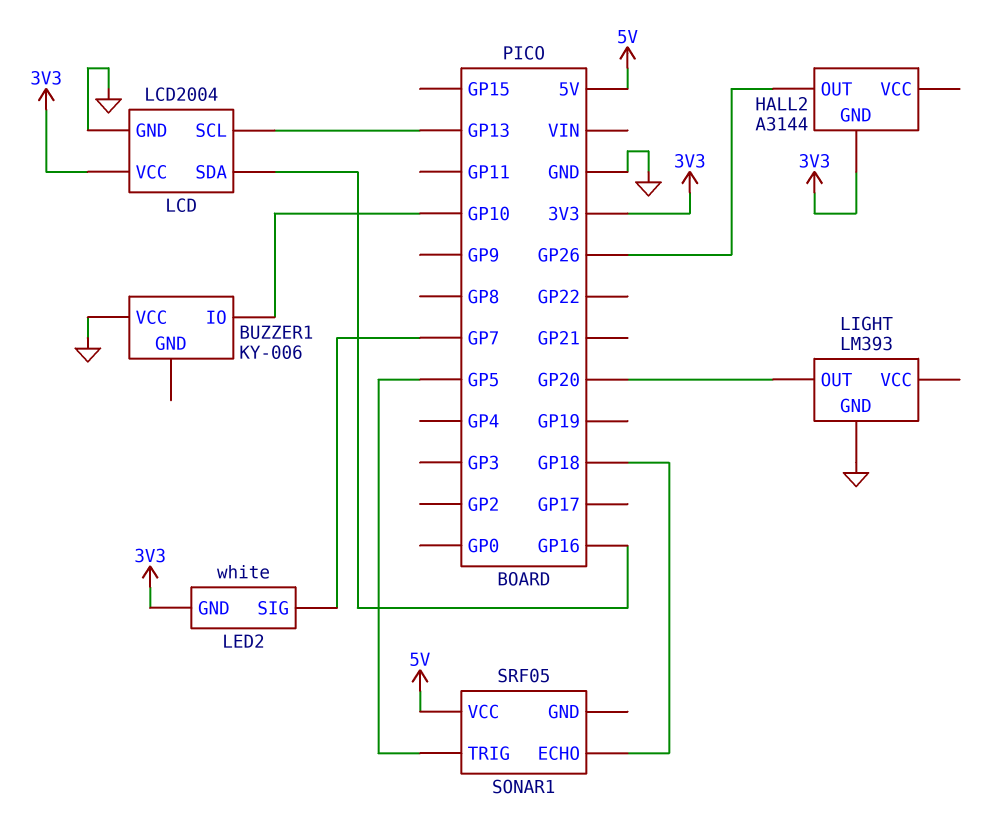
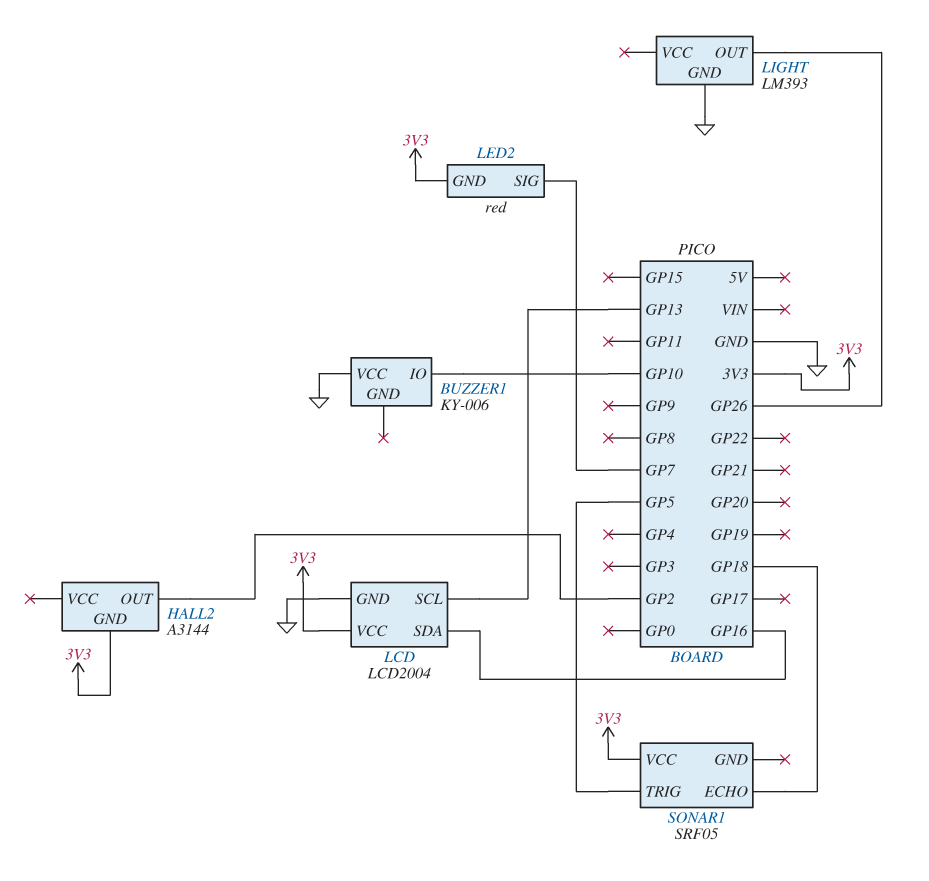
HALL2 pin OUT: GP26 -> GP2
LED2: white -> red
LIGHT pin OUT: GP20 -> GP26
SONAR1 pin VCC: 5V -> 3V3

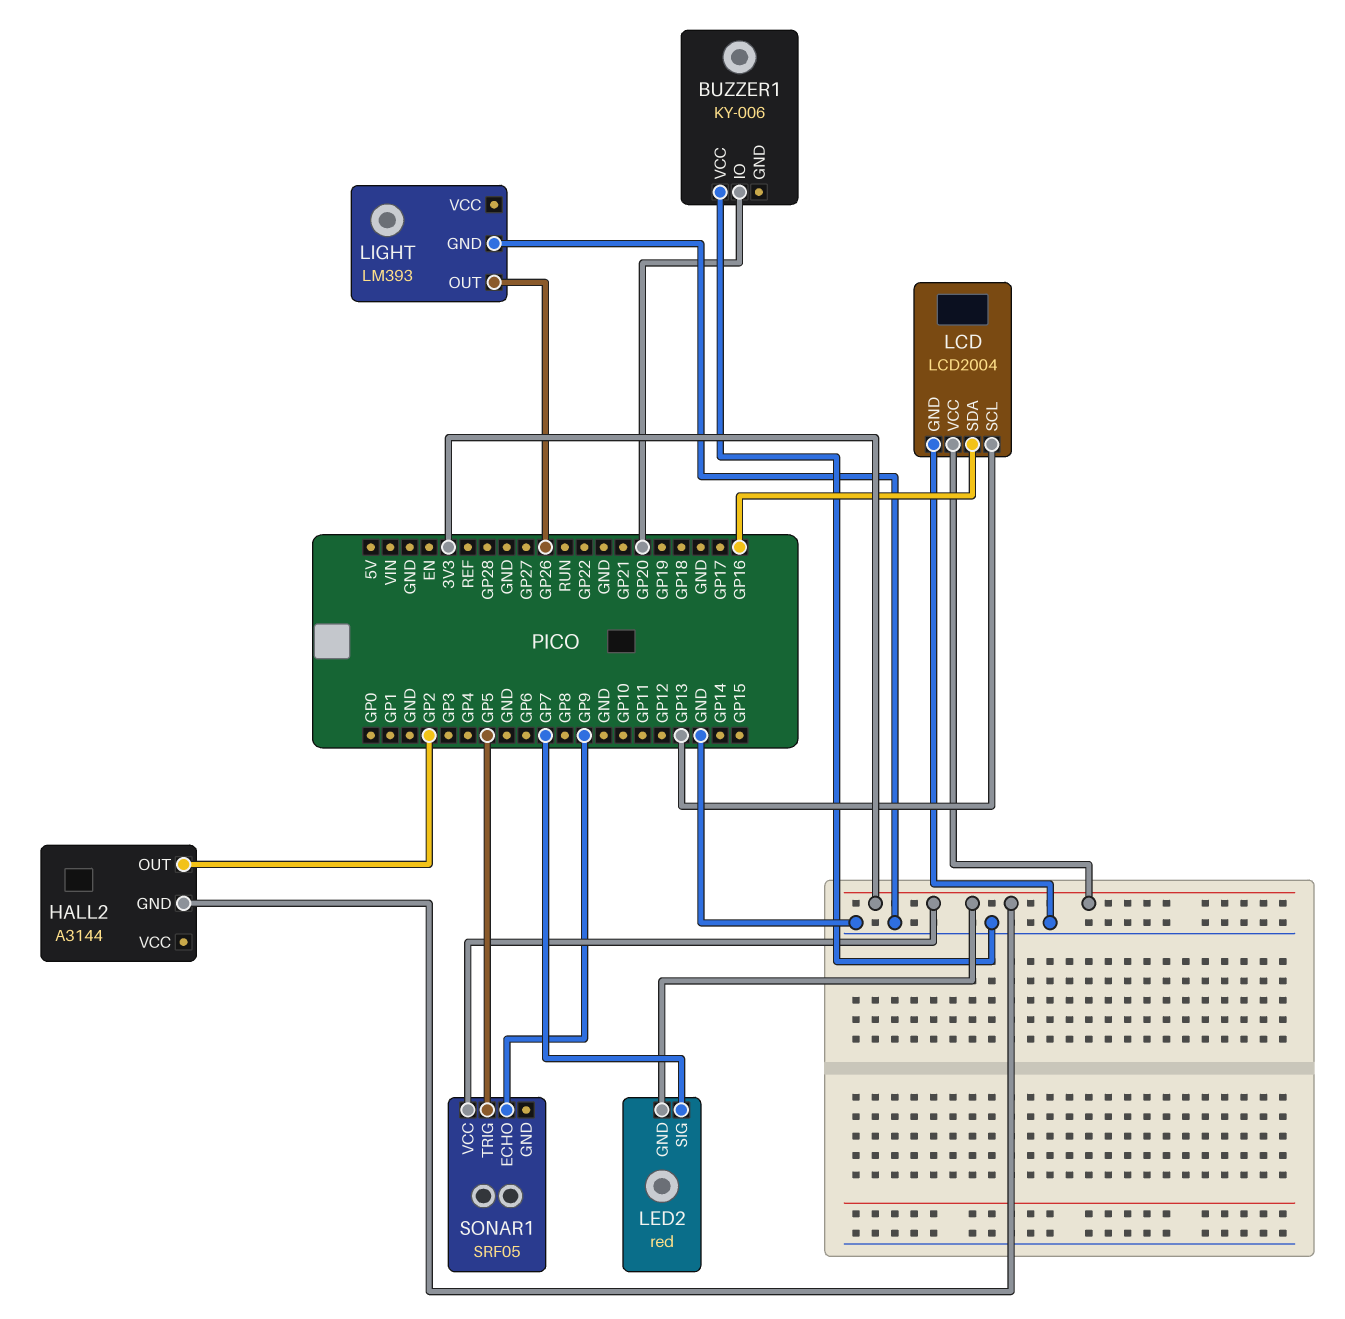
BUZZER1 pin IO: GP10 -> GP20
SONAR1 pin ECHO: GP18 -> GP9

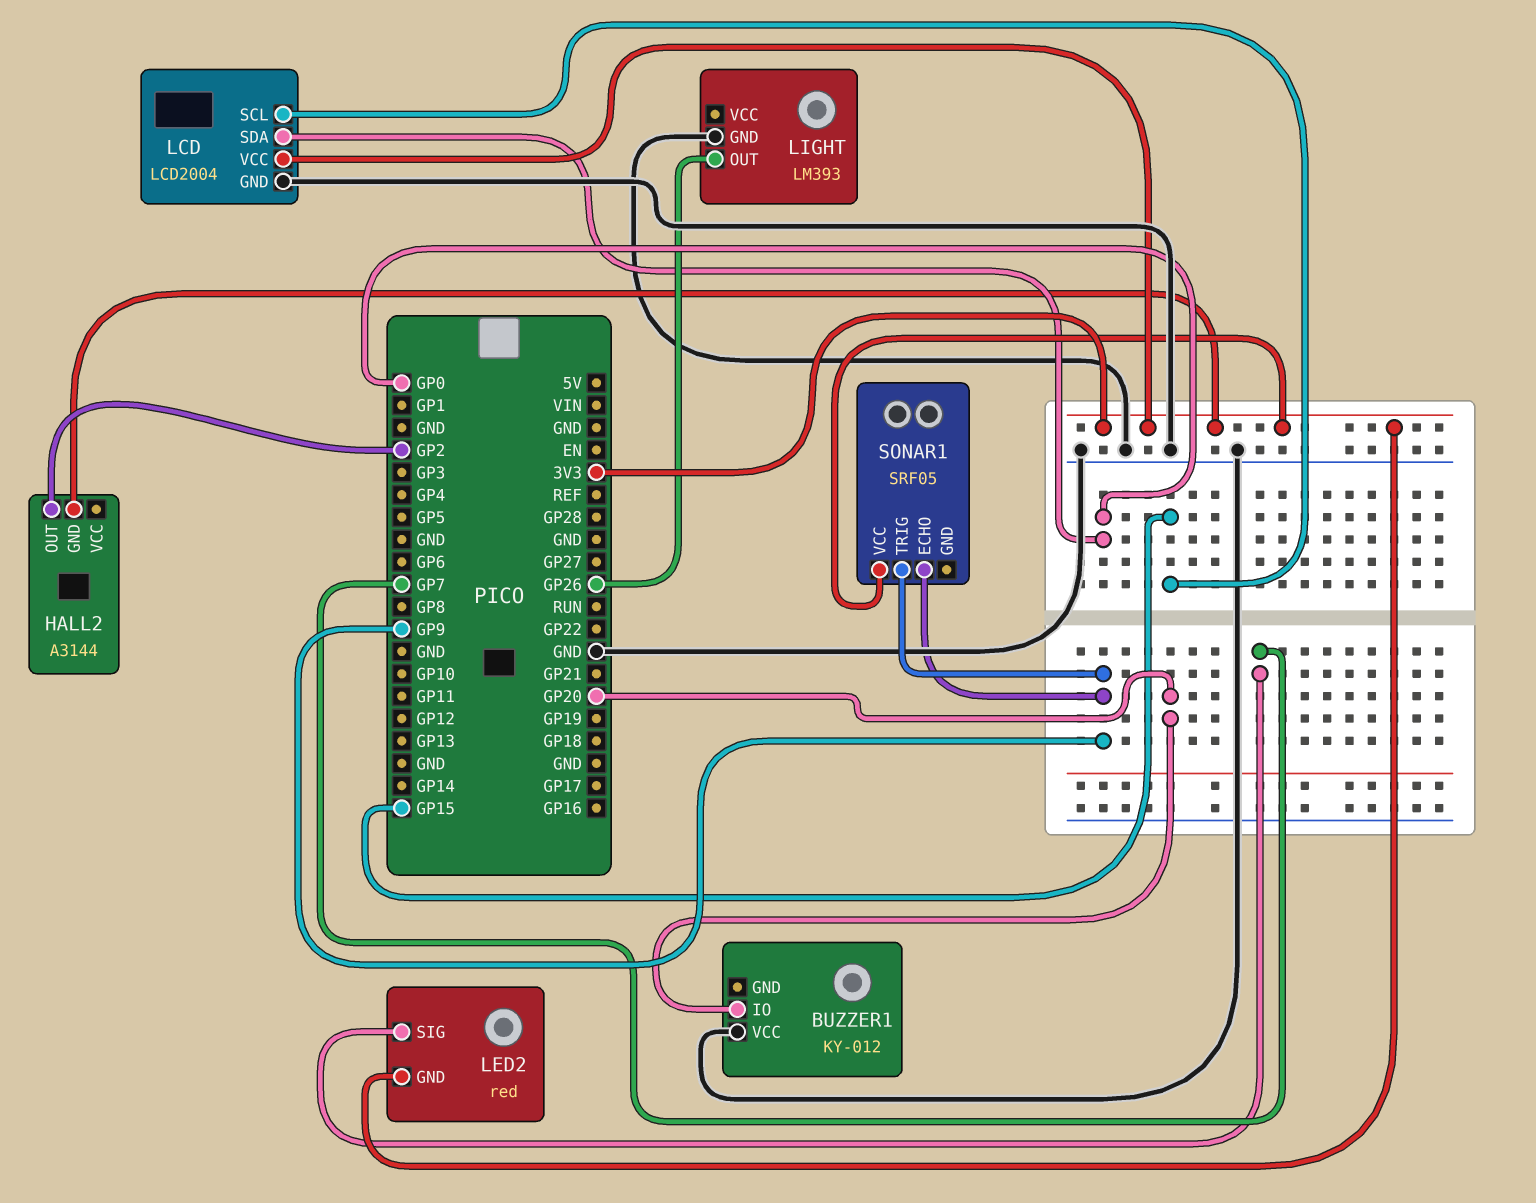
BUZZER1: KY-006 -> KY-012
LCD pin SCL: GP13 -> GP15
LCD pin SDA: GP16 -> GP0
SONAR1 pin TRIG: GP5 -> GP9

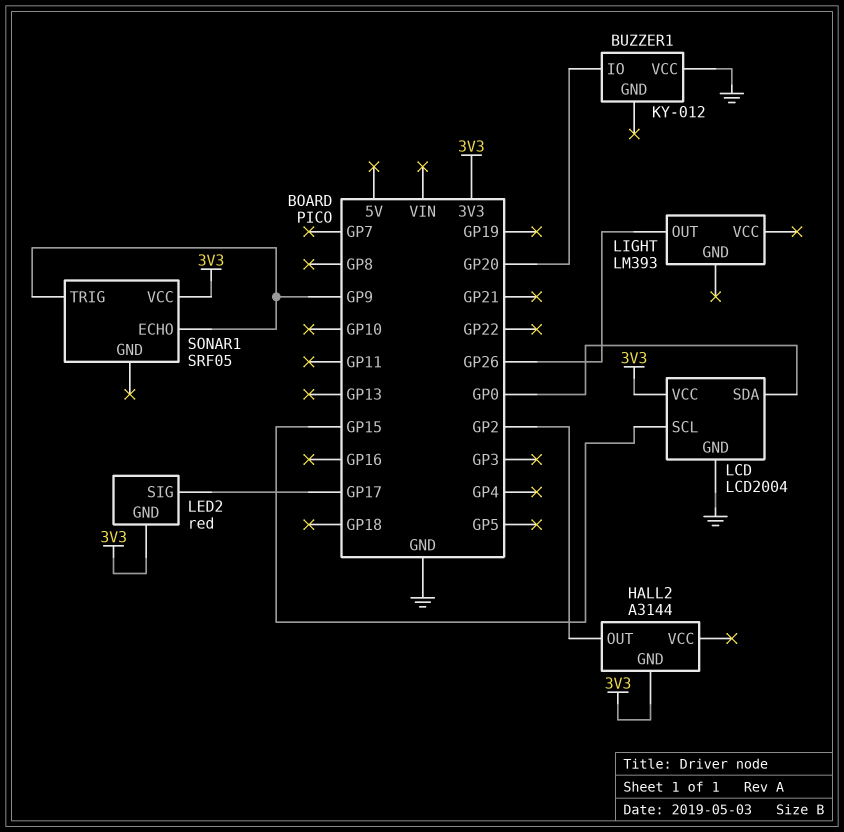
LED2 pin SIG: GP7 -> GP17
LIGHT pin GND: GND -> none

